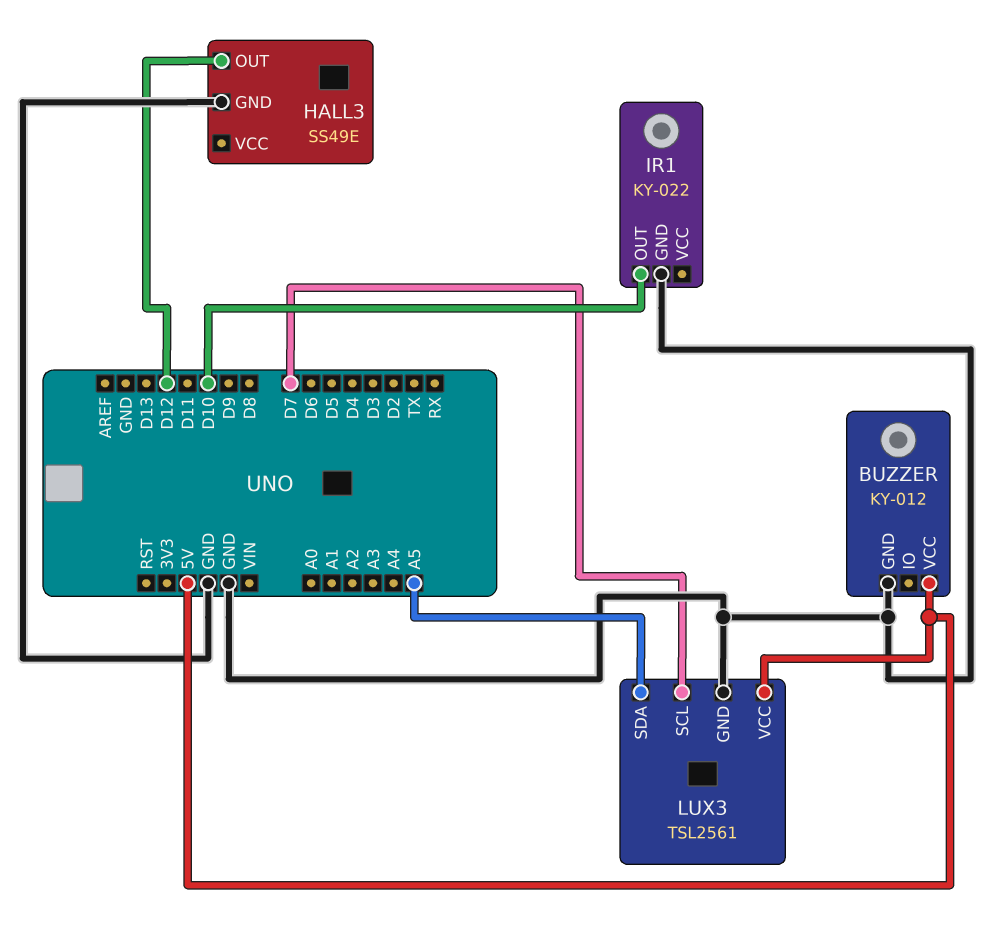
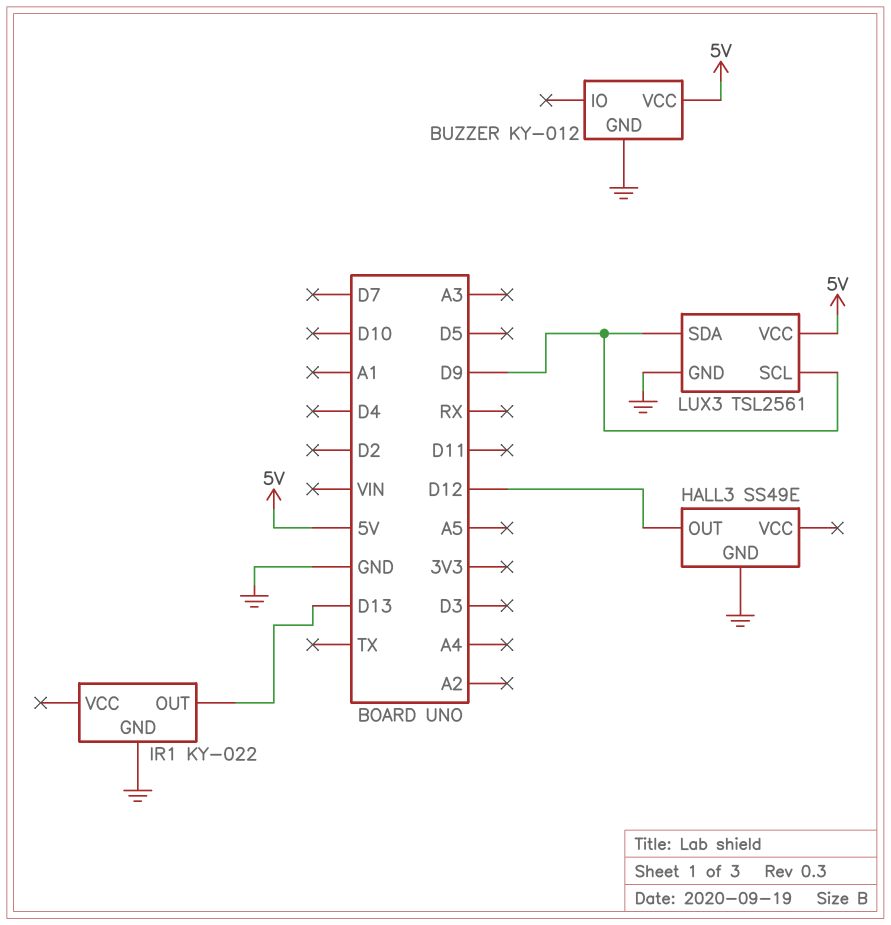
IR1 pin OUT: D10 -> D13
LUX3 pin SCL: D7 -> D9
LUX3 pin SDA: A5 -> D9

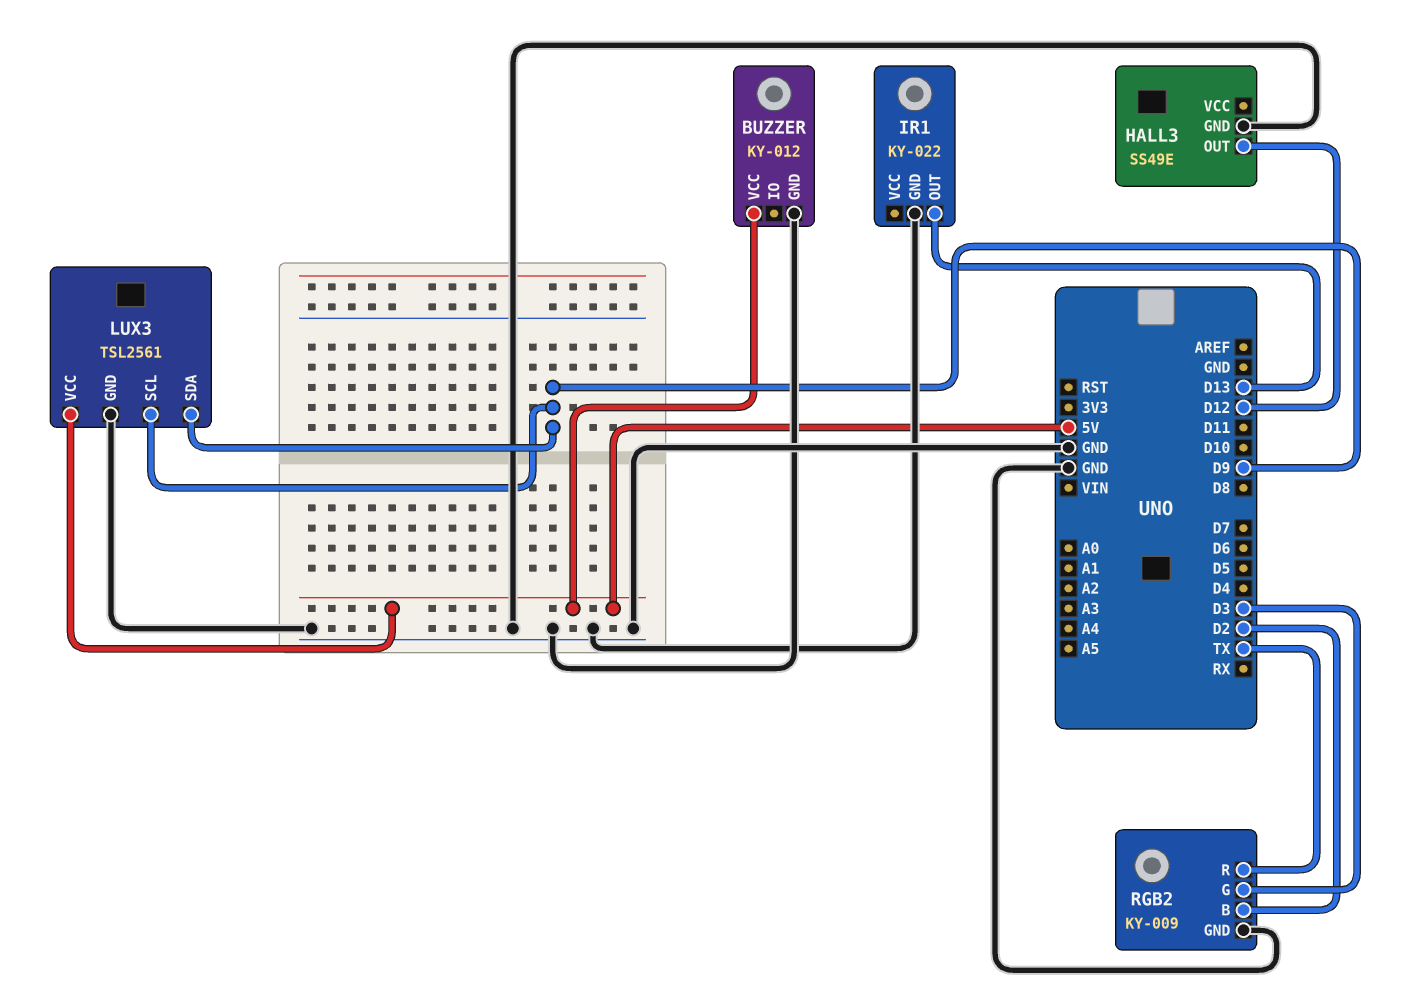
RGB2: none -> KY-009
RGB2 pin B: none -> D2
RGB2 pin G: none -> D3
RGB2 pin GND: none -> GND
RGB2 pin R: none -> TX

